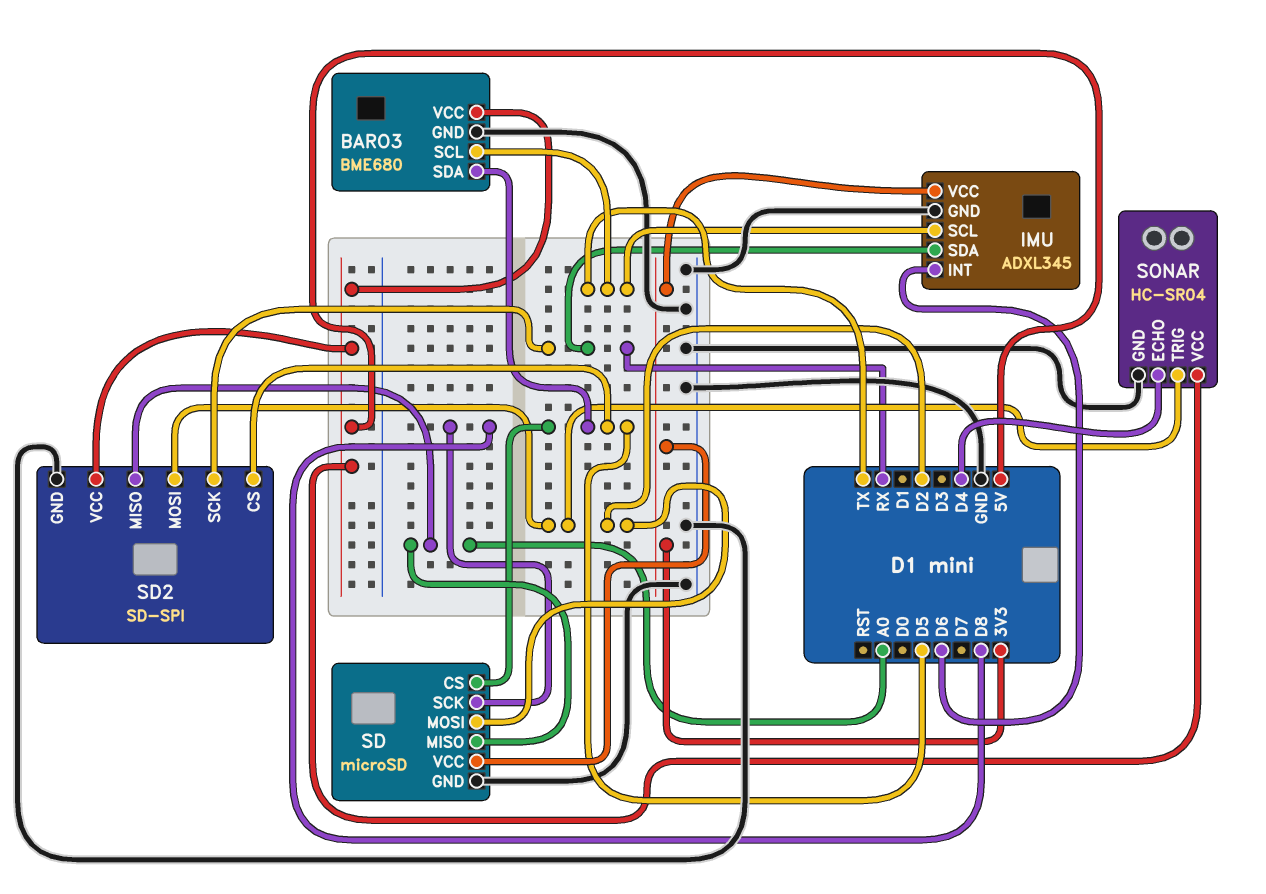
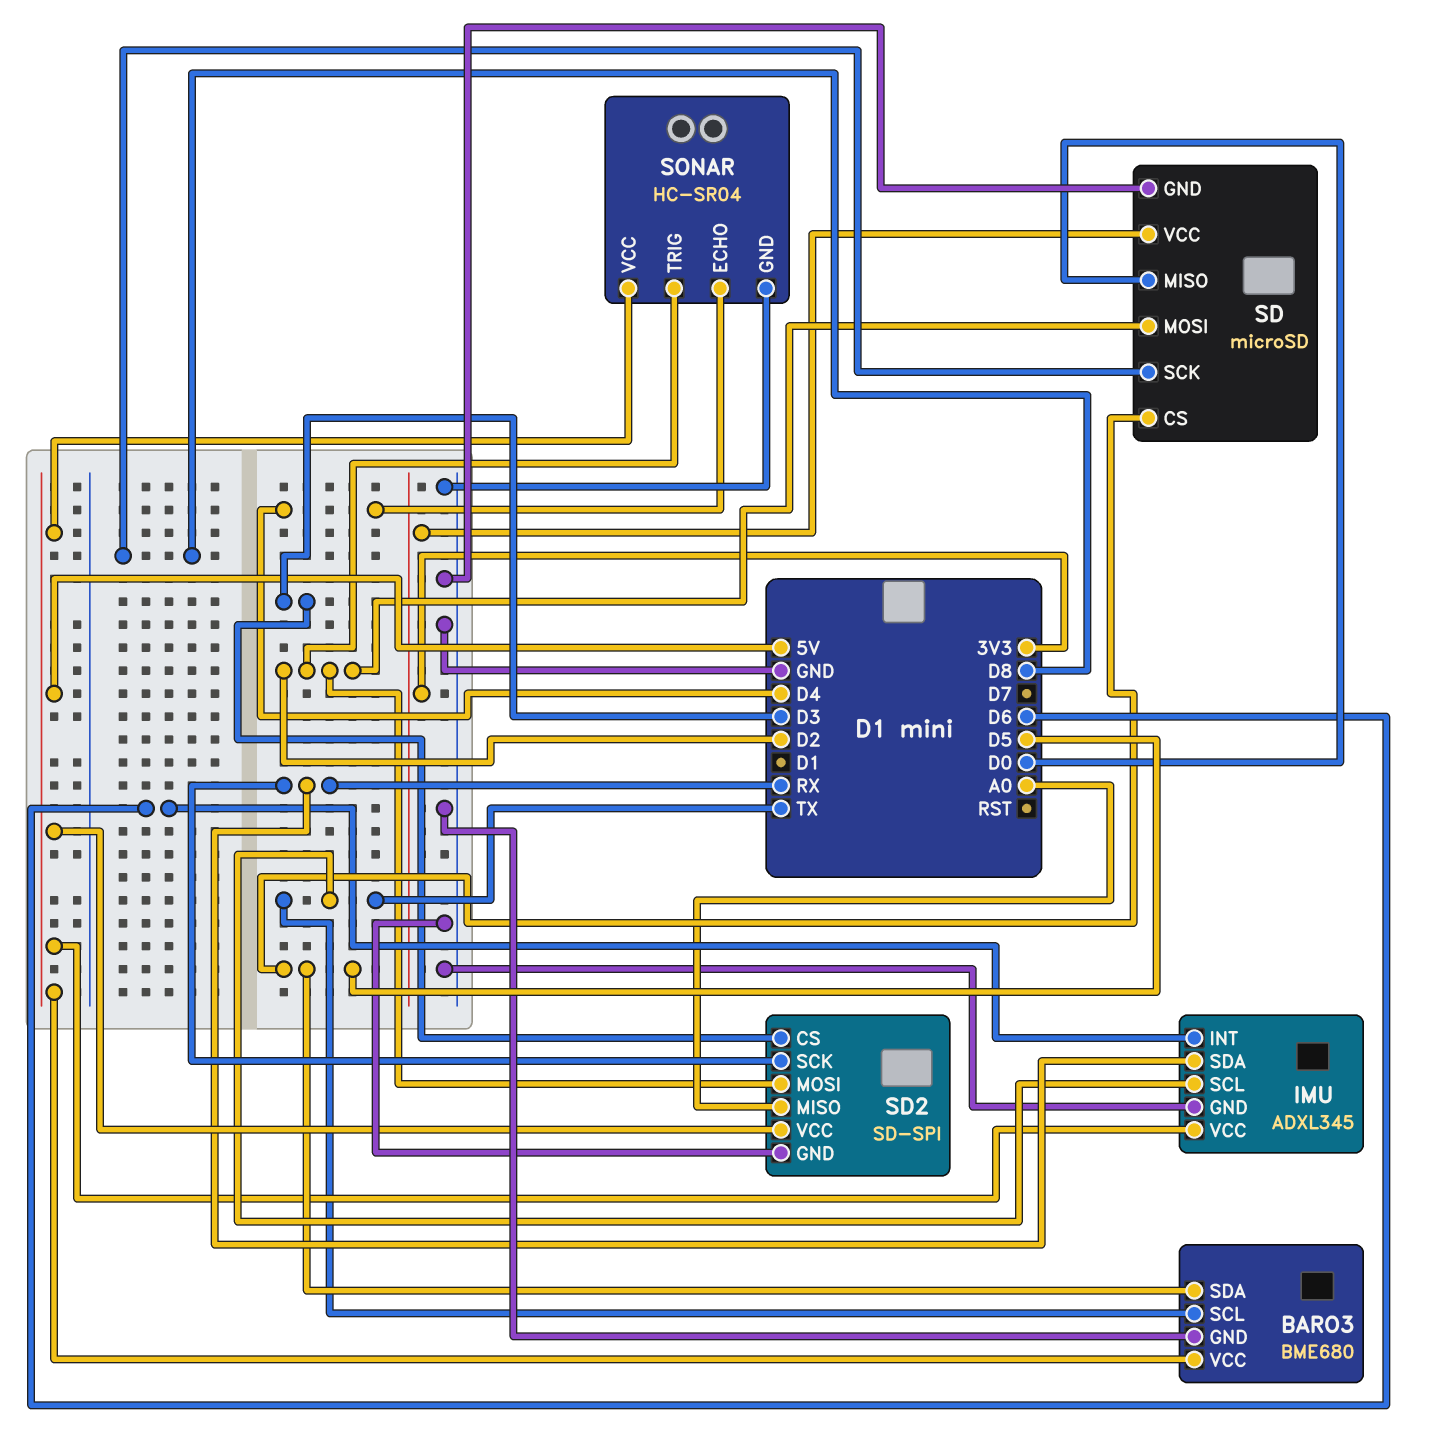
IMU pin VCC: 3V3 -> 5V
SD pin MISO: A0 -> D0
SD2 pin CS: D5 -> D3

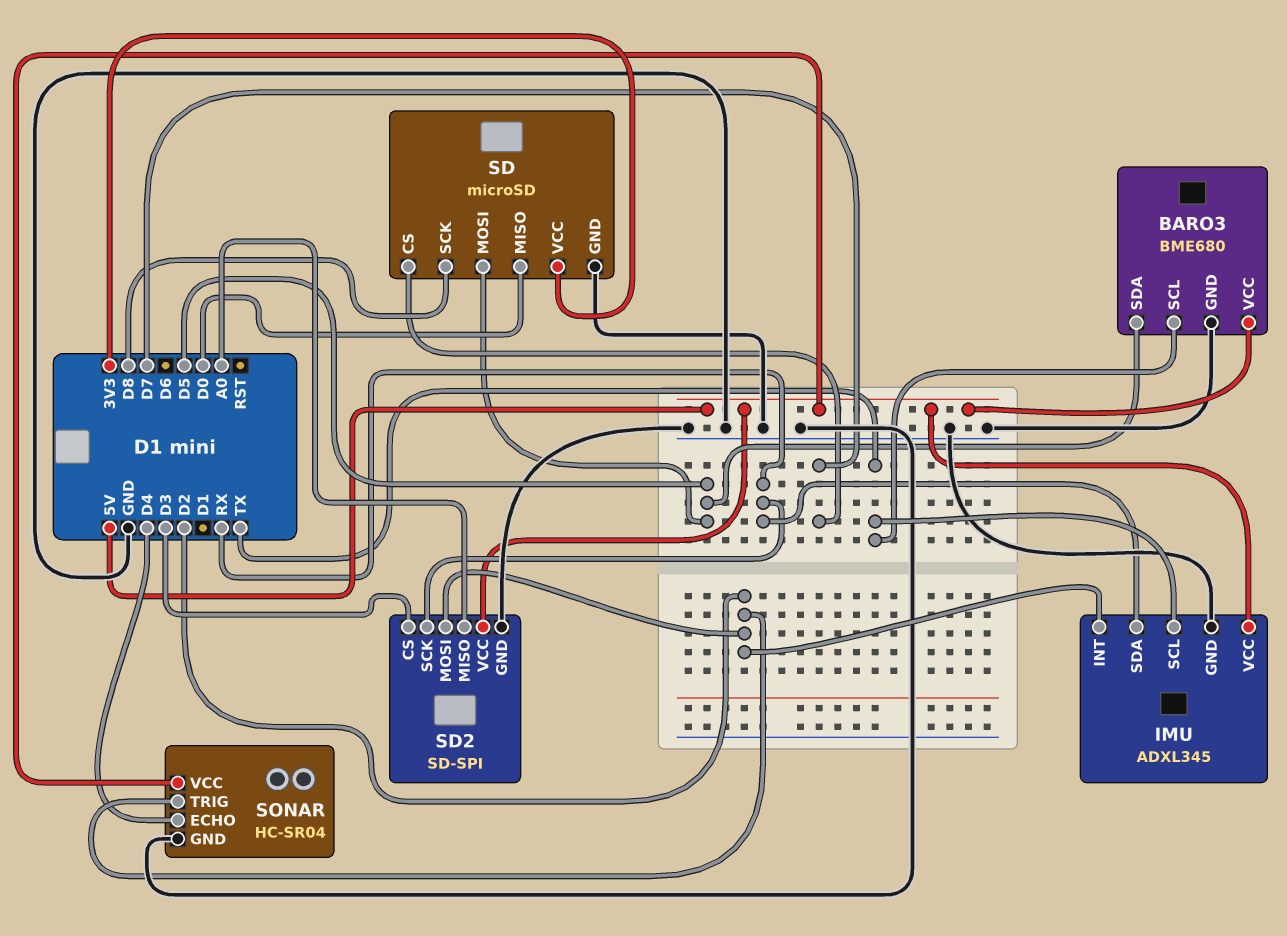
IMU pin INT: D6 -> D2
SD pin CS: D5 -> D7
SD pin MOSI: D2 -> D5

